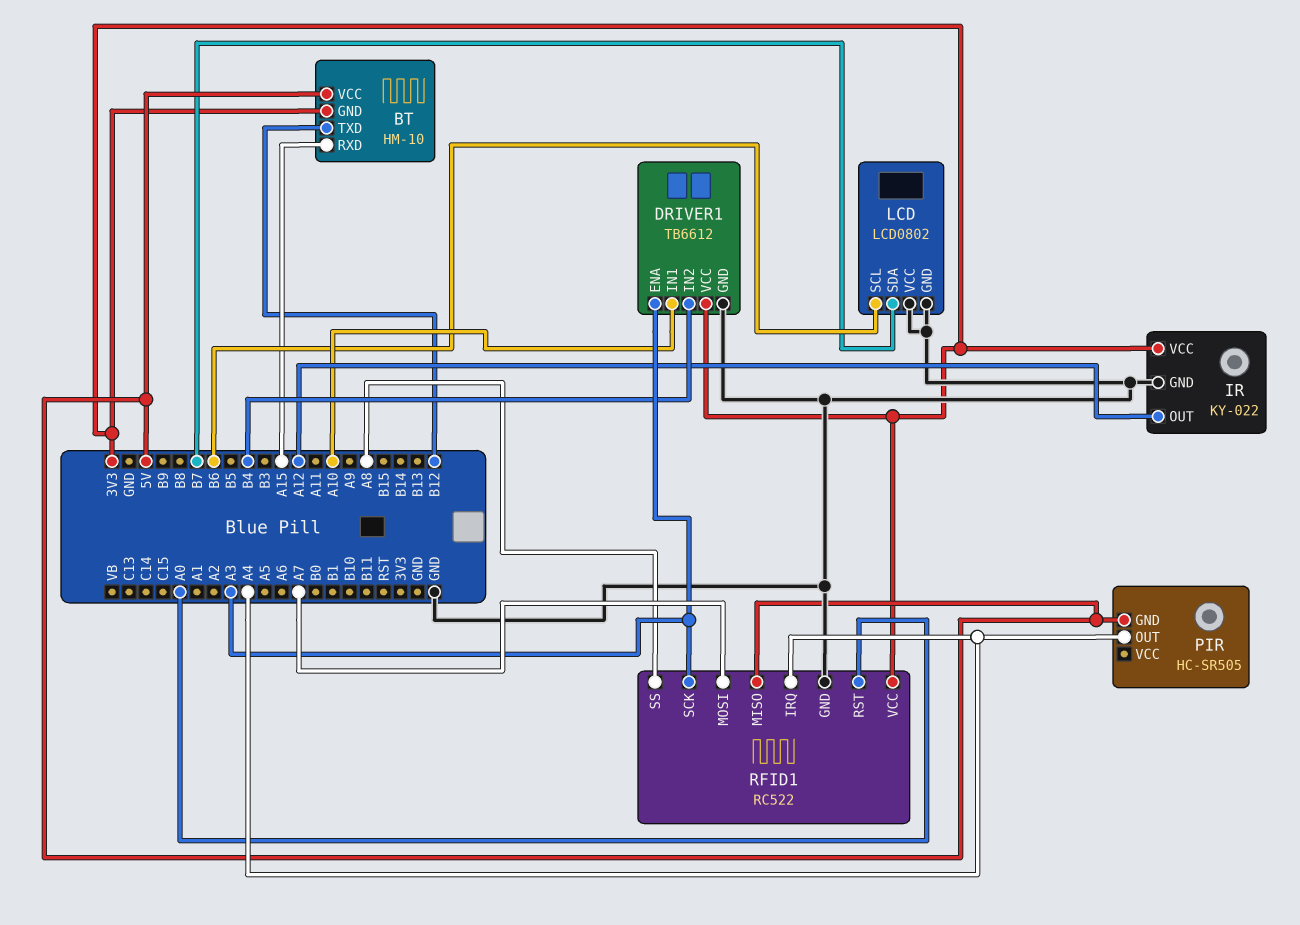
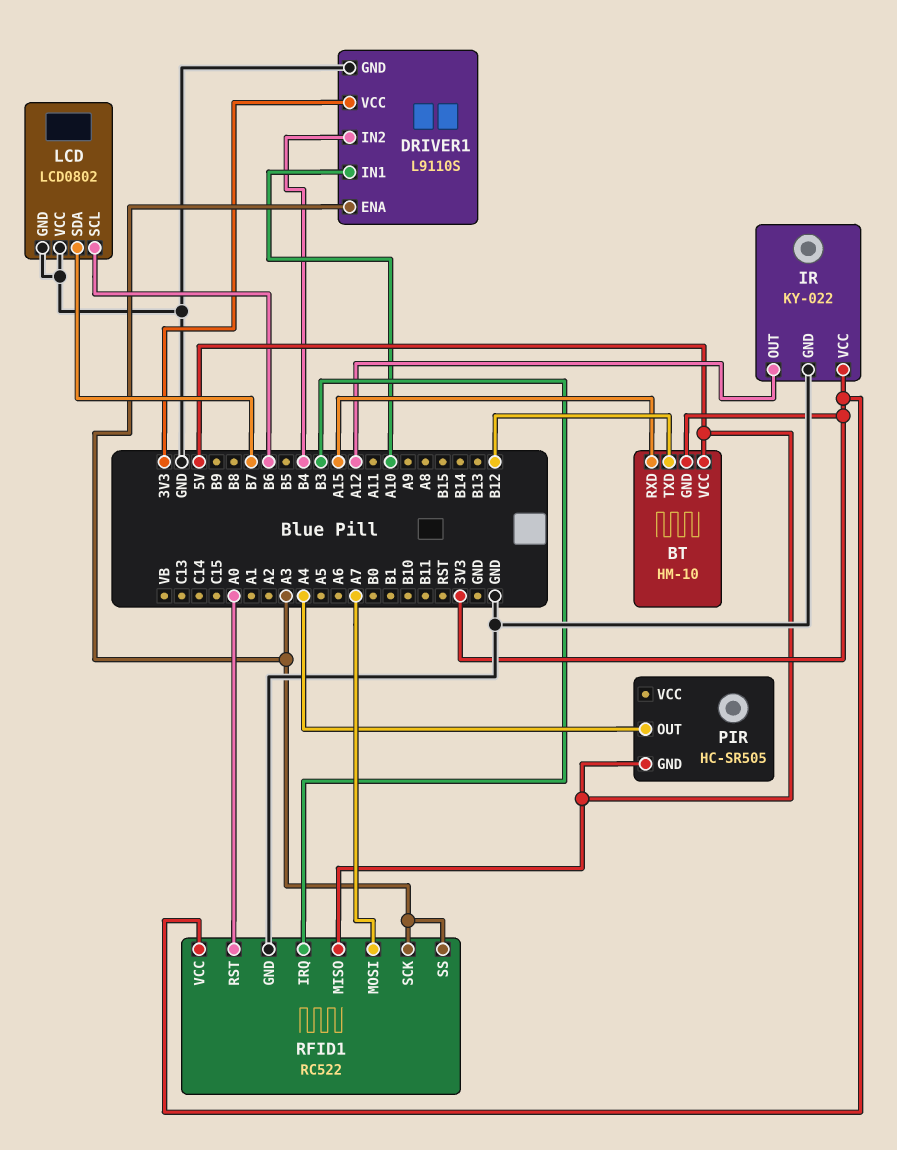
DRIVER1: TB6612 -> L9110S
RFID1 pin IRQ: A4 -> B3
RFID1 pin SS: A8 -> A3

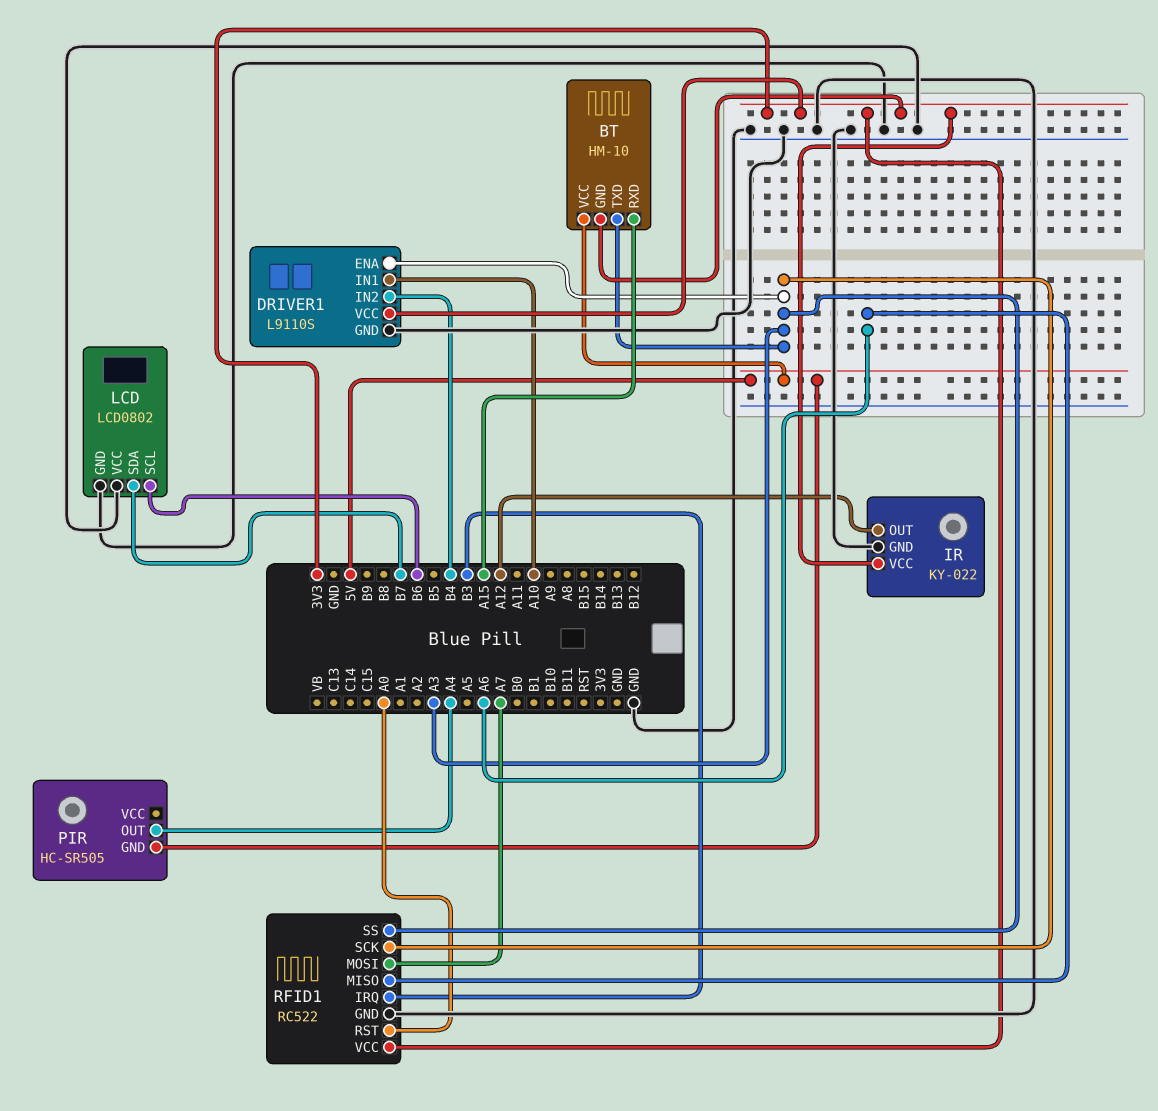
BT pin TXD: B12 -> A3
RFID1 pin MISO: 5V -> A6

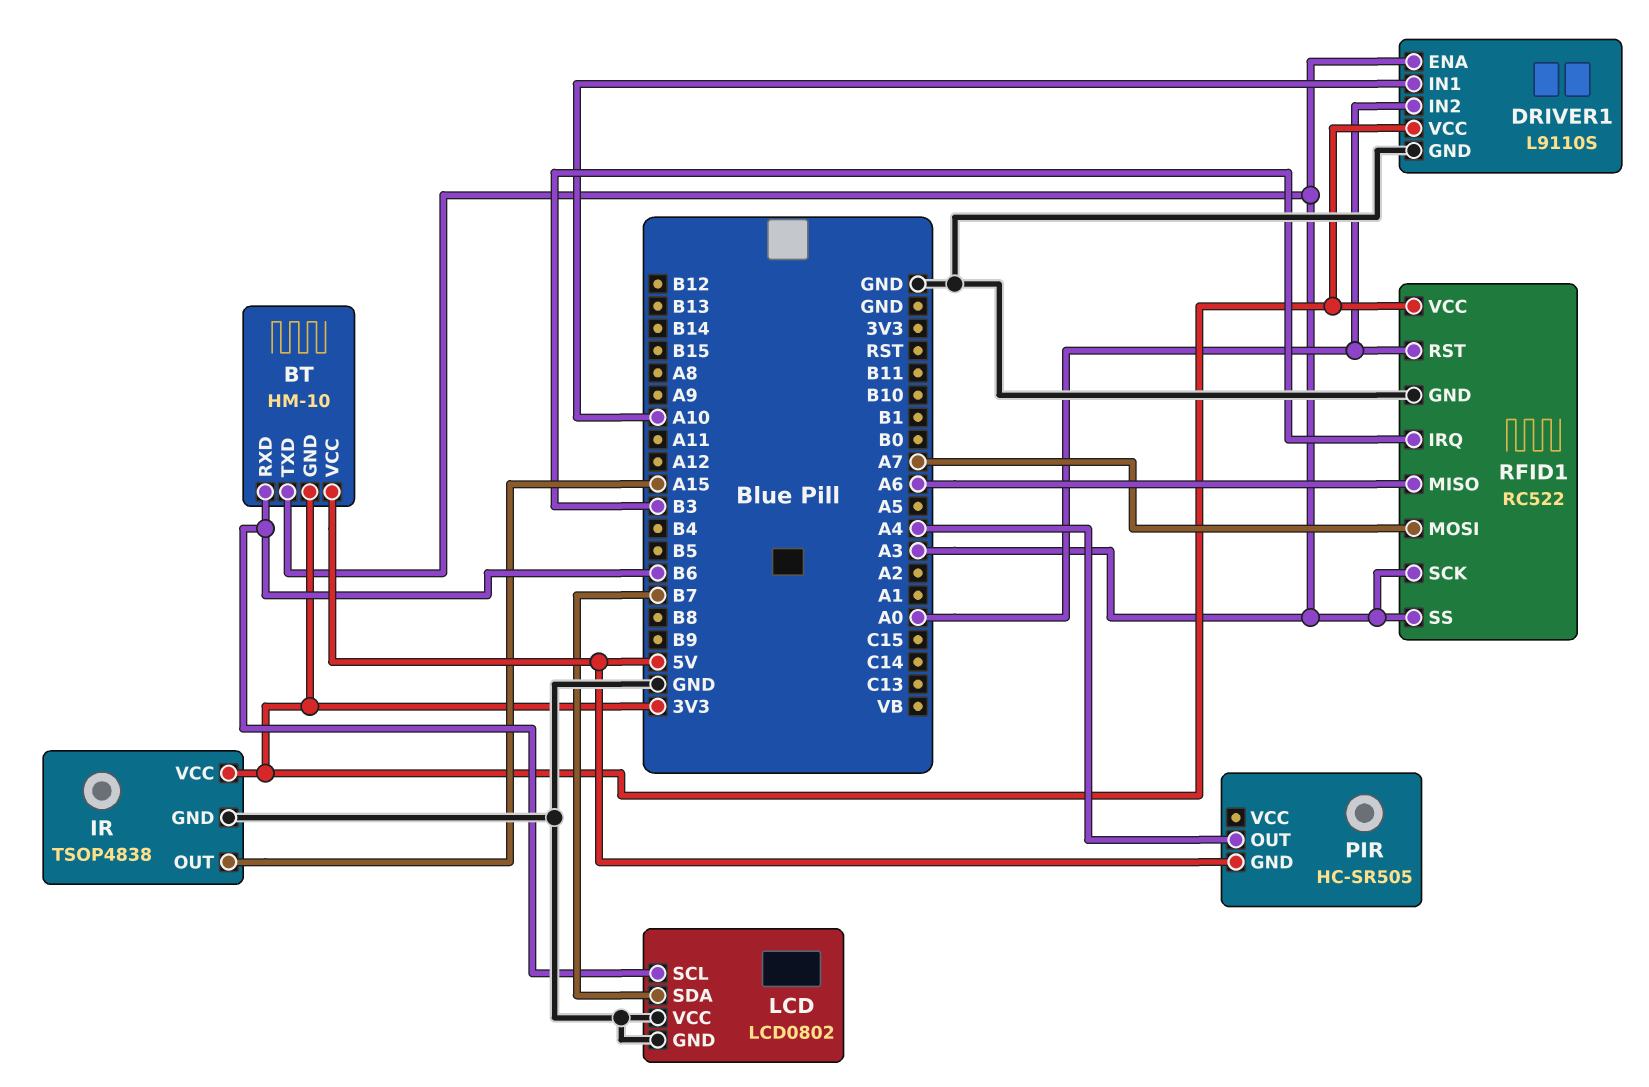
BT pin RXD: A15 -> B6
DRIVER1 pin IN2: B4 -> A0
IR: KY-022 -> TSOP4838
IR pin OUT: A12 -> A15

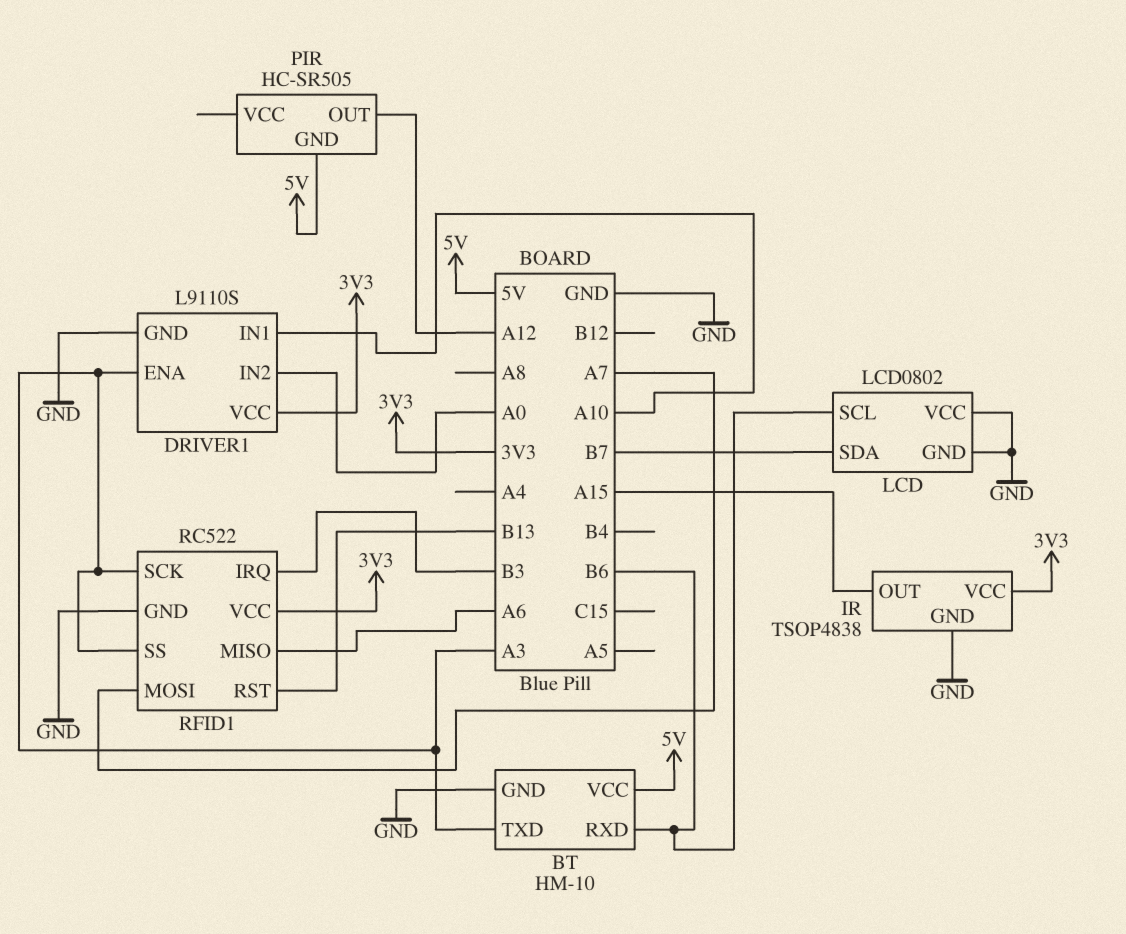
BT pin GND: 3V3 -> GND
PIR pin OUT: A4 -> A12
RFID1 pin RST: A0 -> B13

